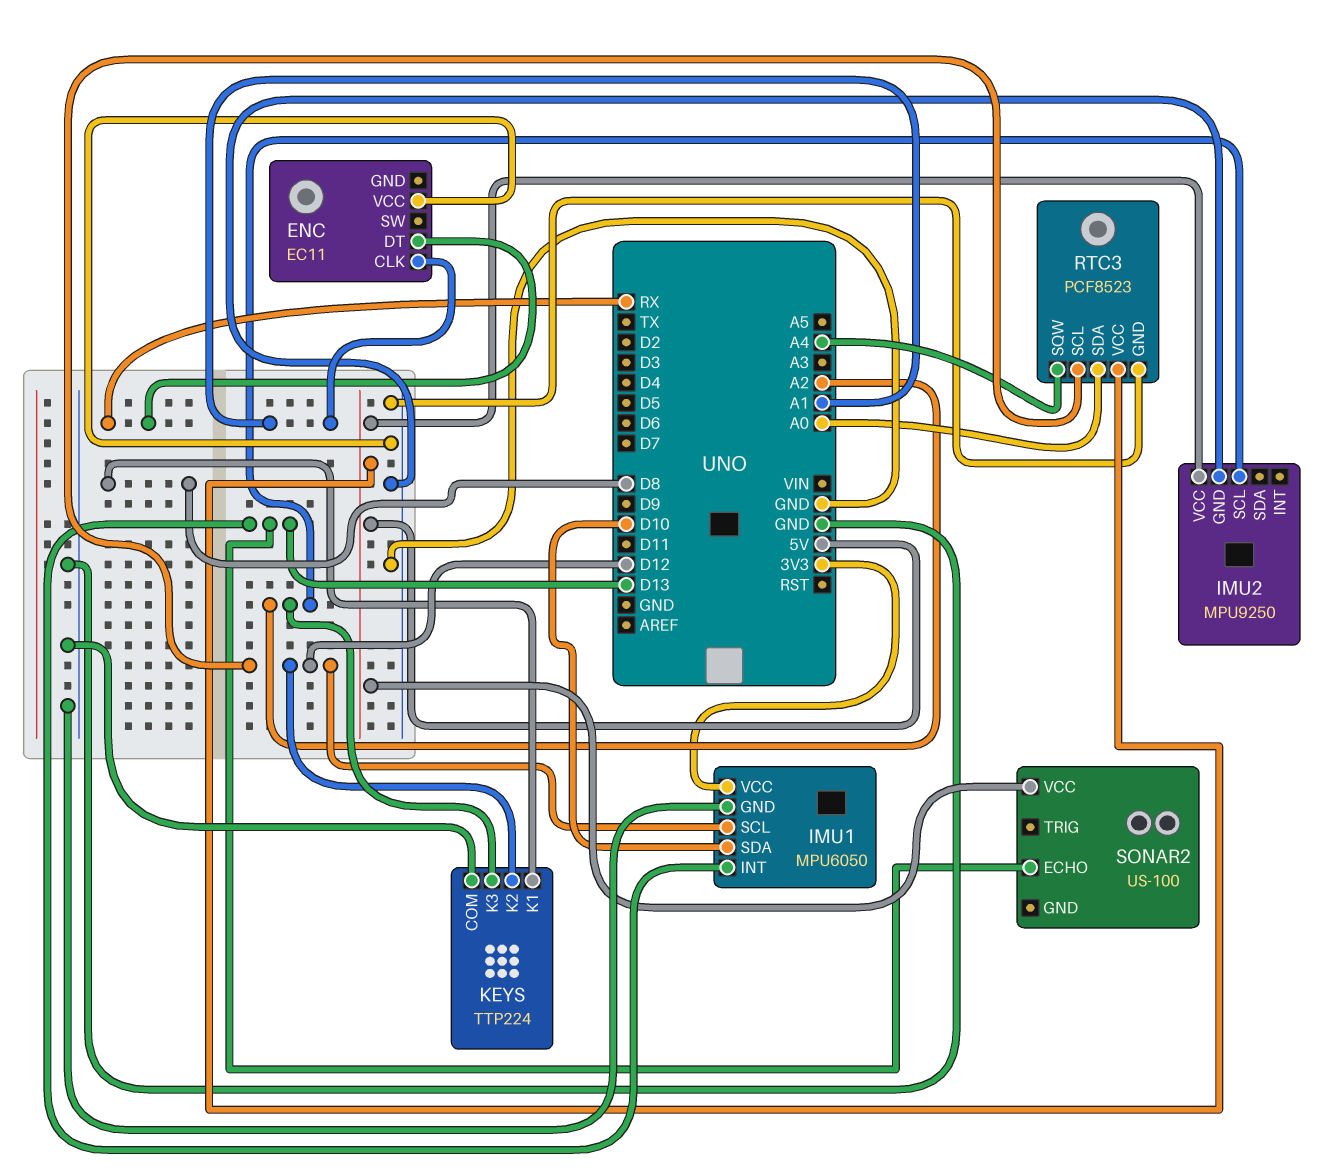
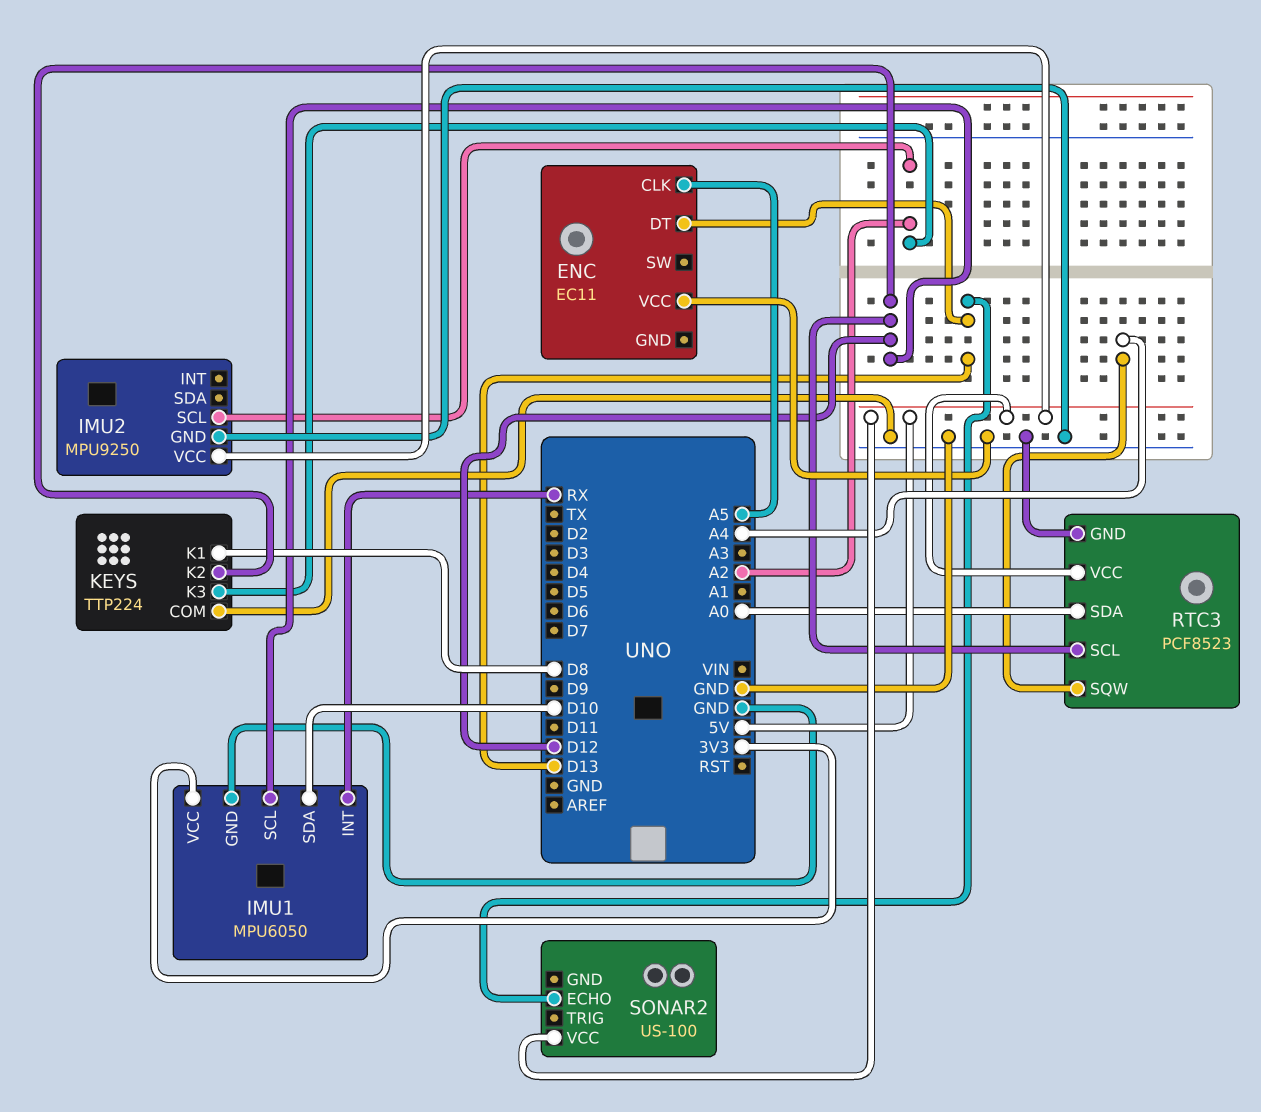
ENC pin CLK: A1 -> A5
ENC pin DT: RX -> D13
IMU1 pin INT: D13 -> RX

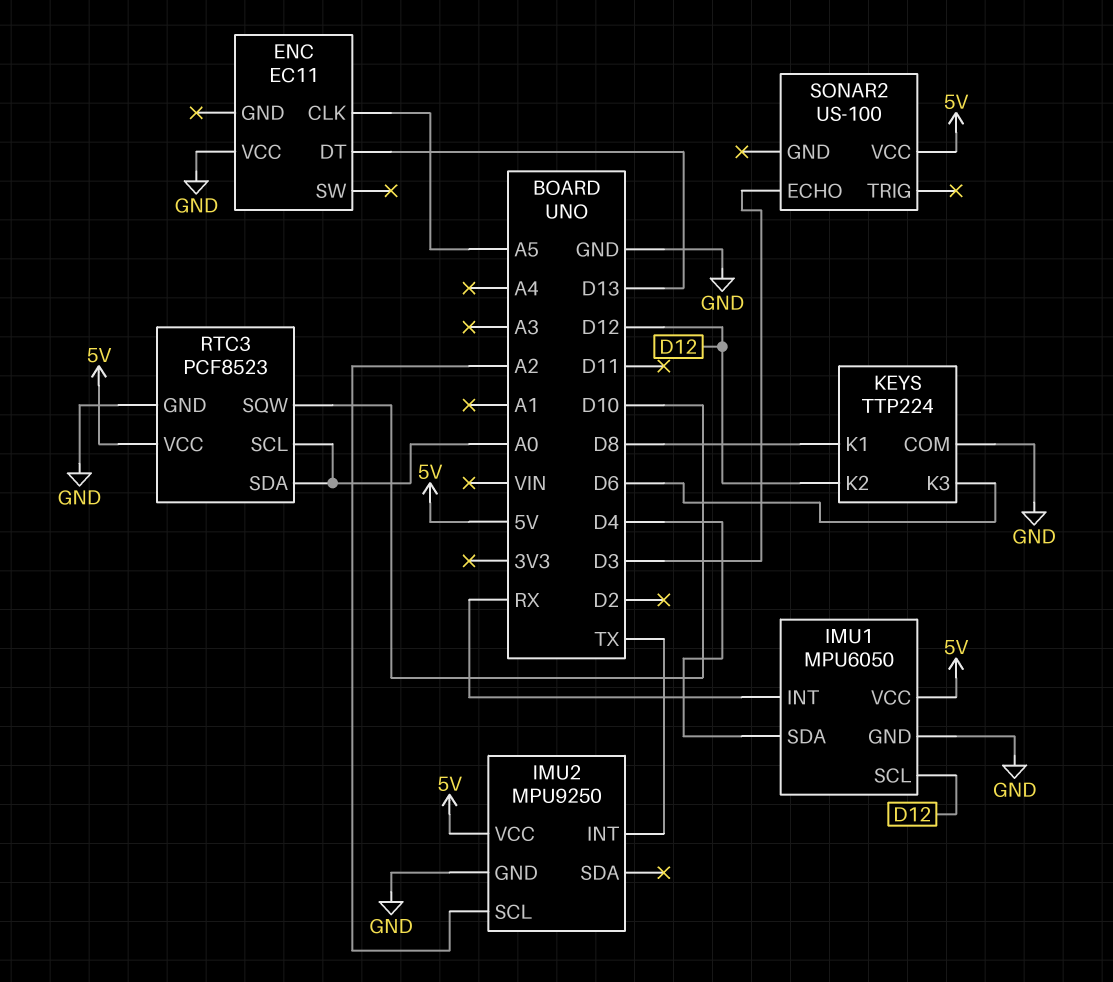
IMU1 pin SDA: D10 -> D4
IMU1 pin VCC: 3V3 -> 5V
IMU2 pin INT: none -> TX
KEYS pin K3: A2 -> D6
RTC3 pin SCL: D12 -> A0
RTC3 pin SQW: A4 -> D10
SONAR2 pin ECHO: D13 -> D3

